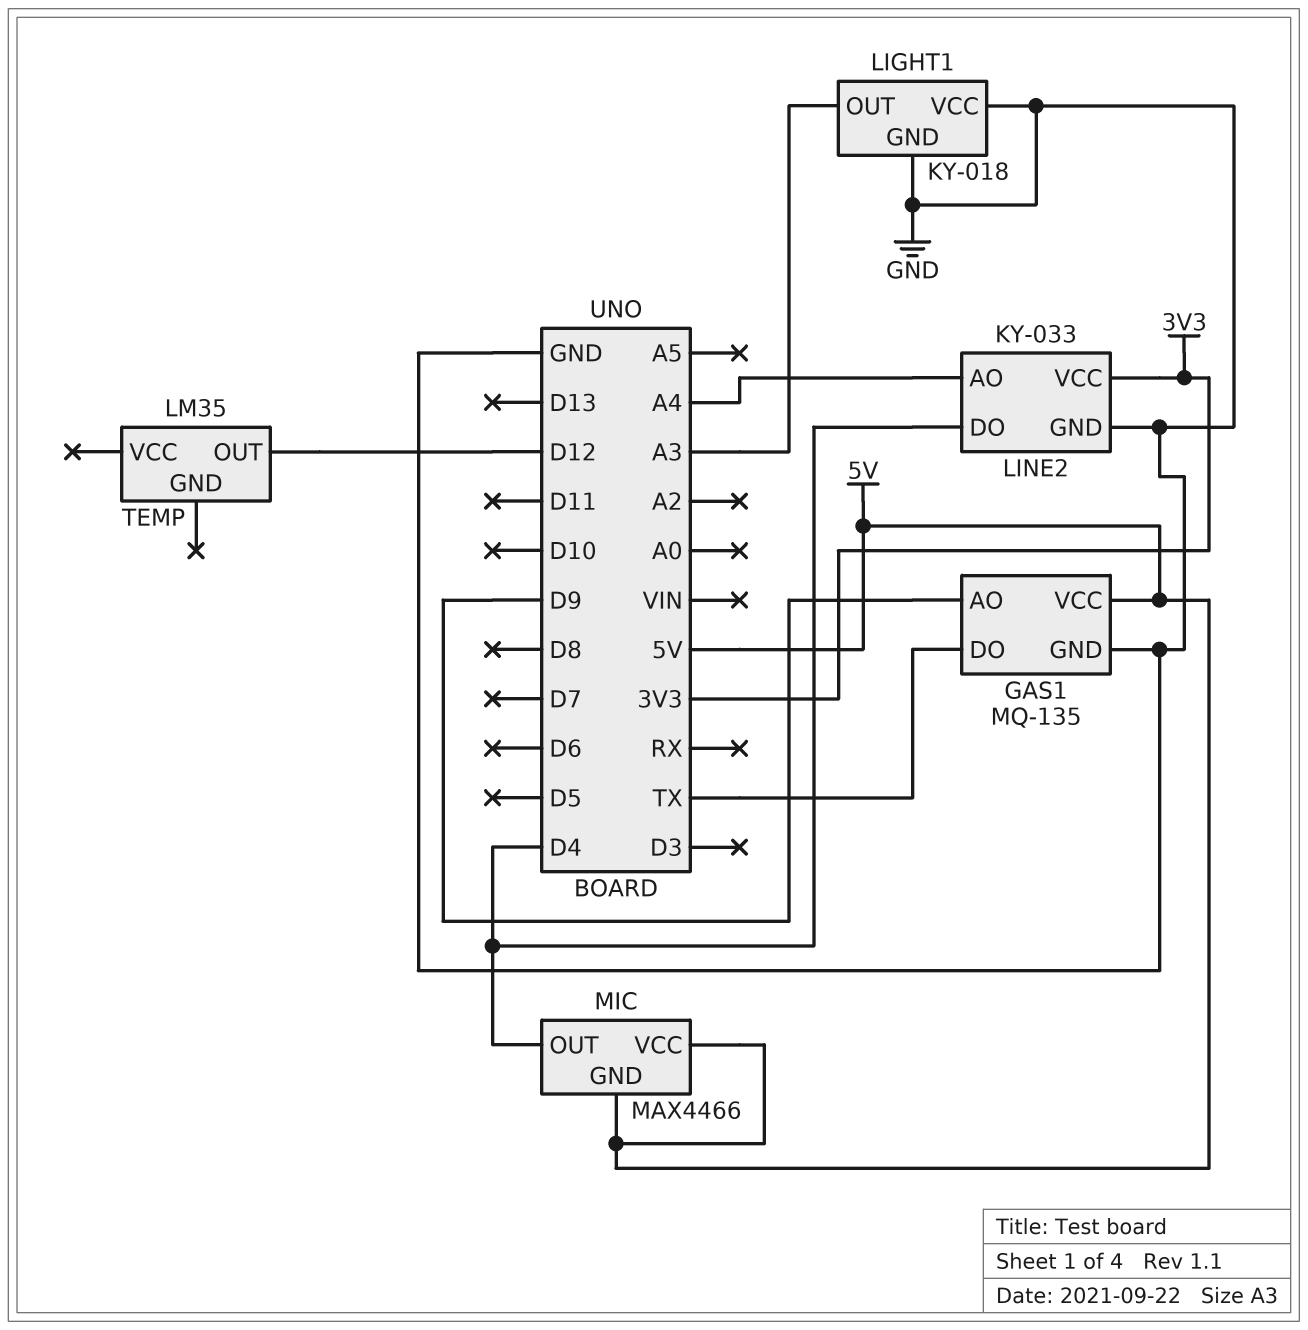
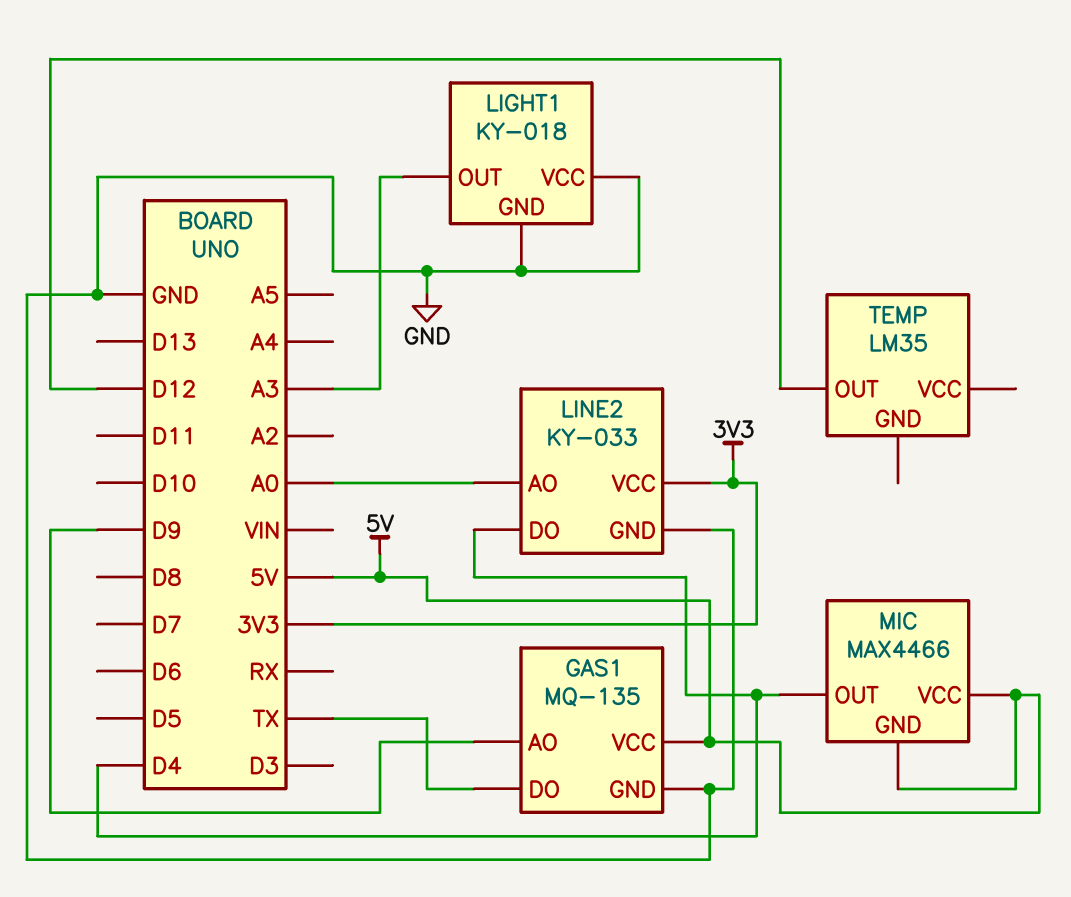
LINE2 pin AO: A4 -> A0

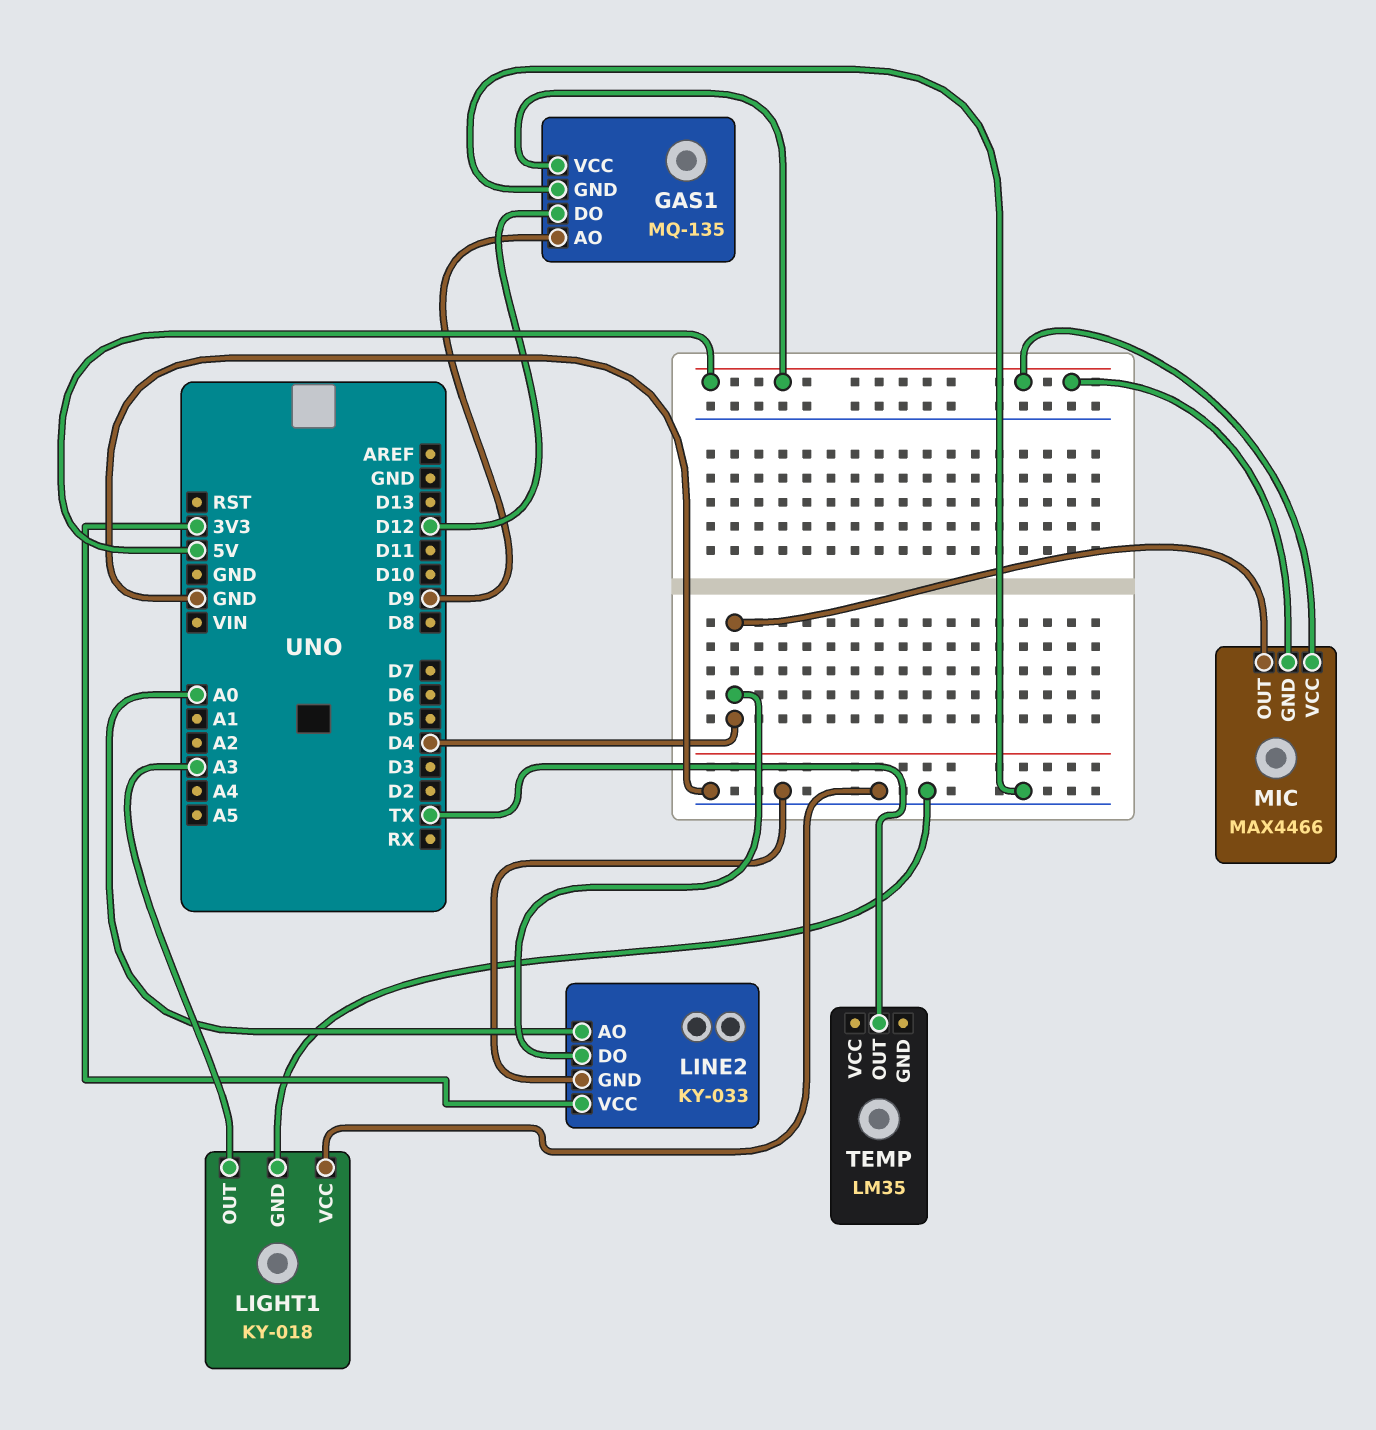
GAS1 pin DO: TX -> D12
TEMP pin OUT: D12 -> TX

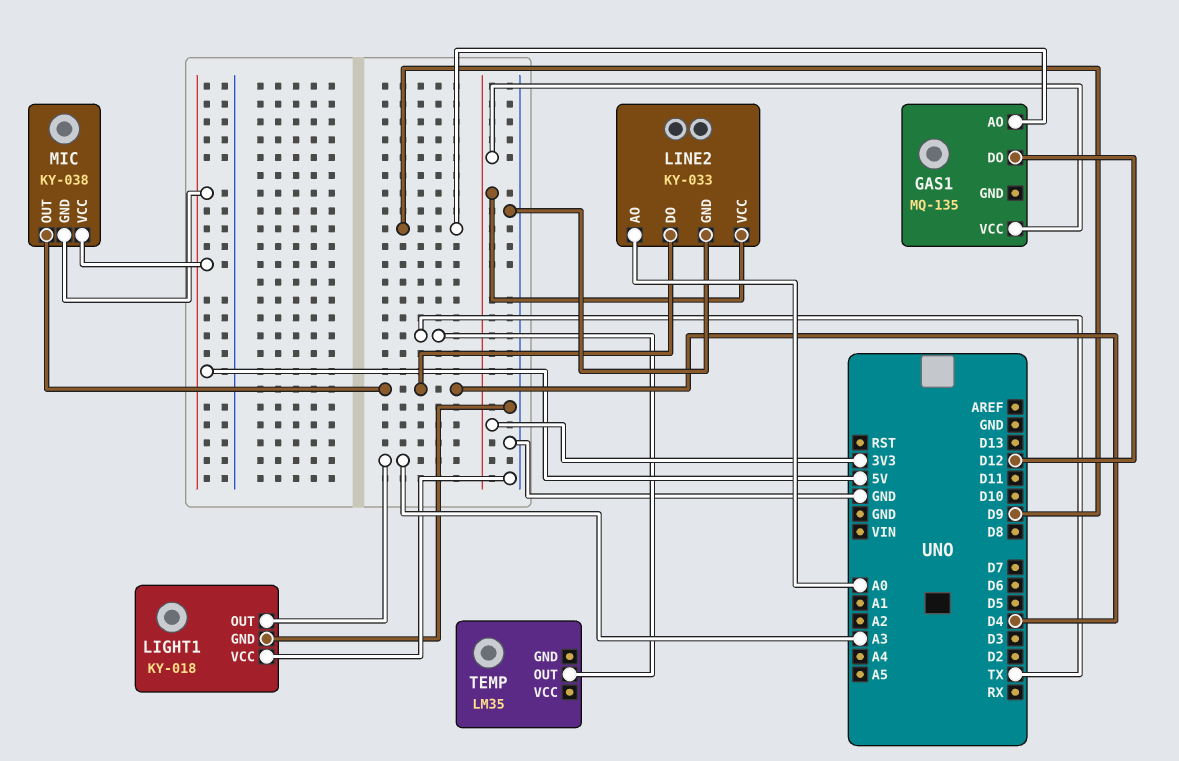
GAS1 pin GND: GND -> none
GAS1 pin VCC: 5V -> 3V3
MIC: MAX4466 -> KY-038

